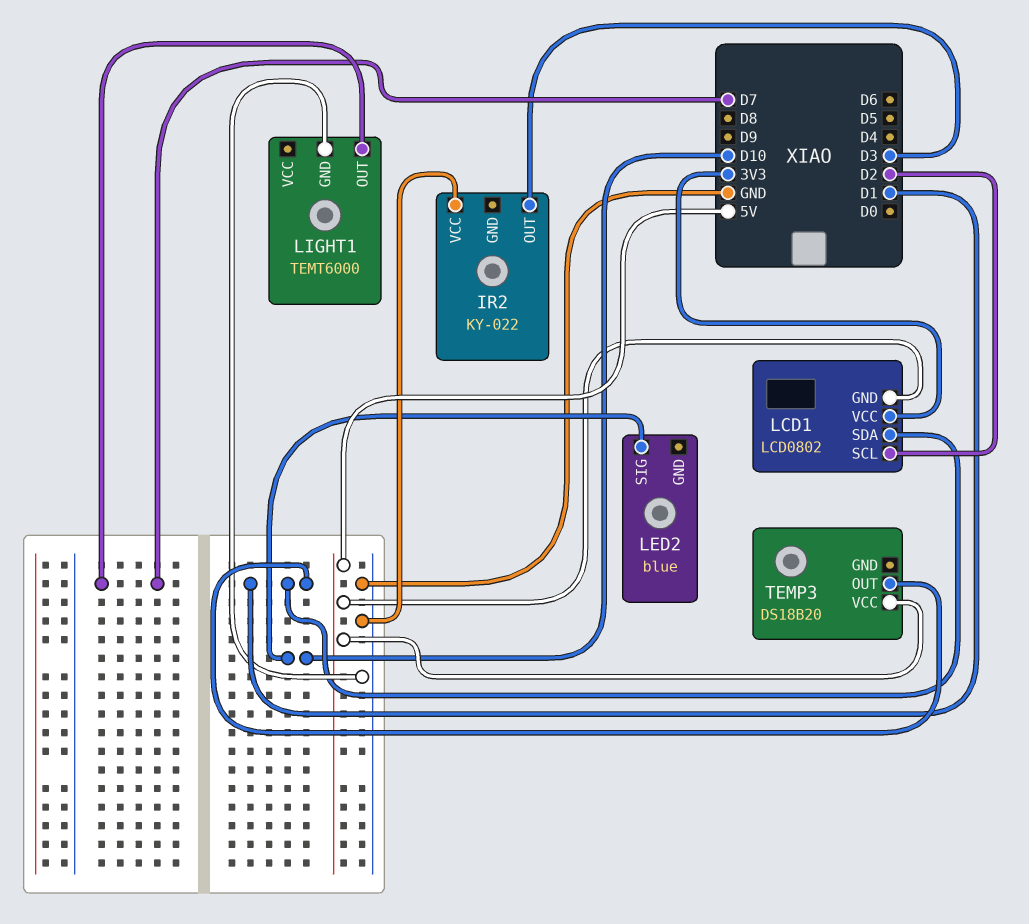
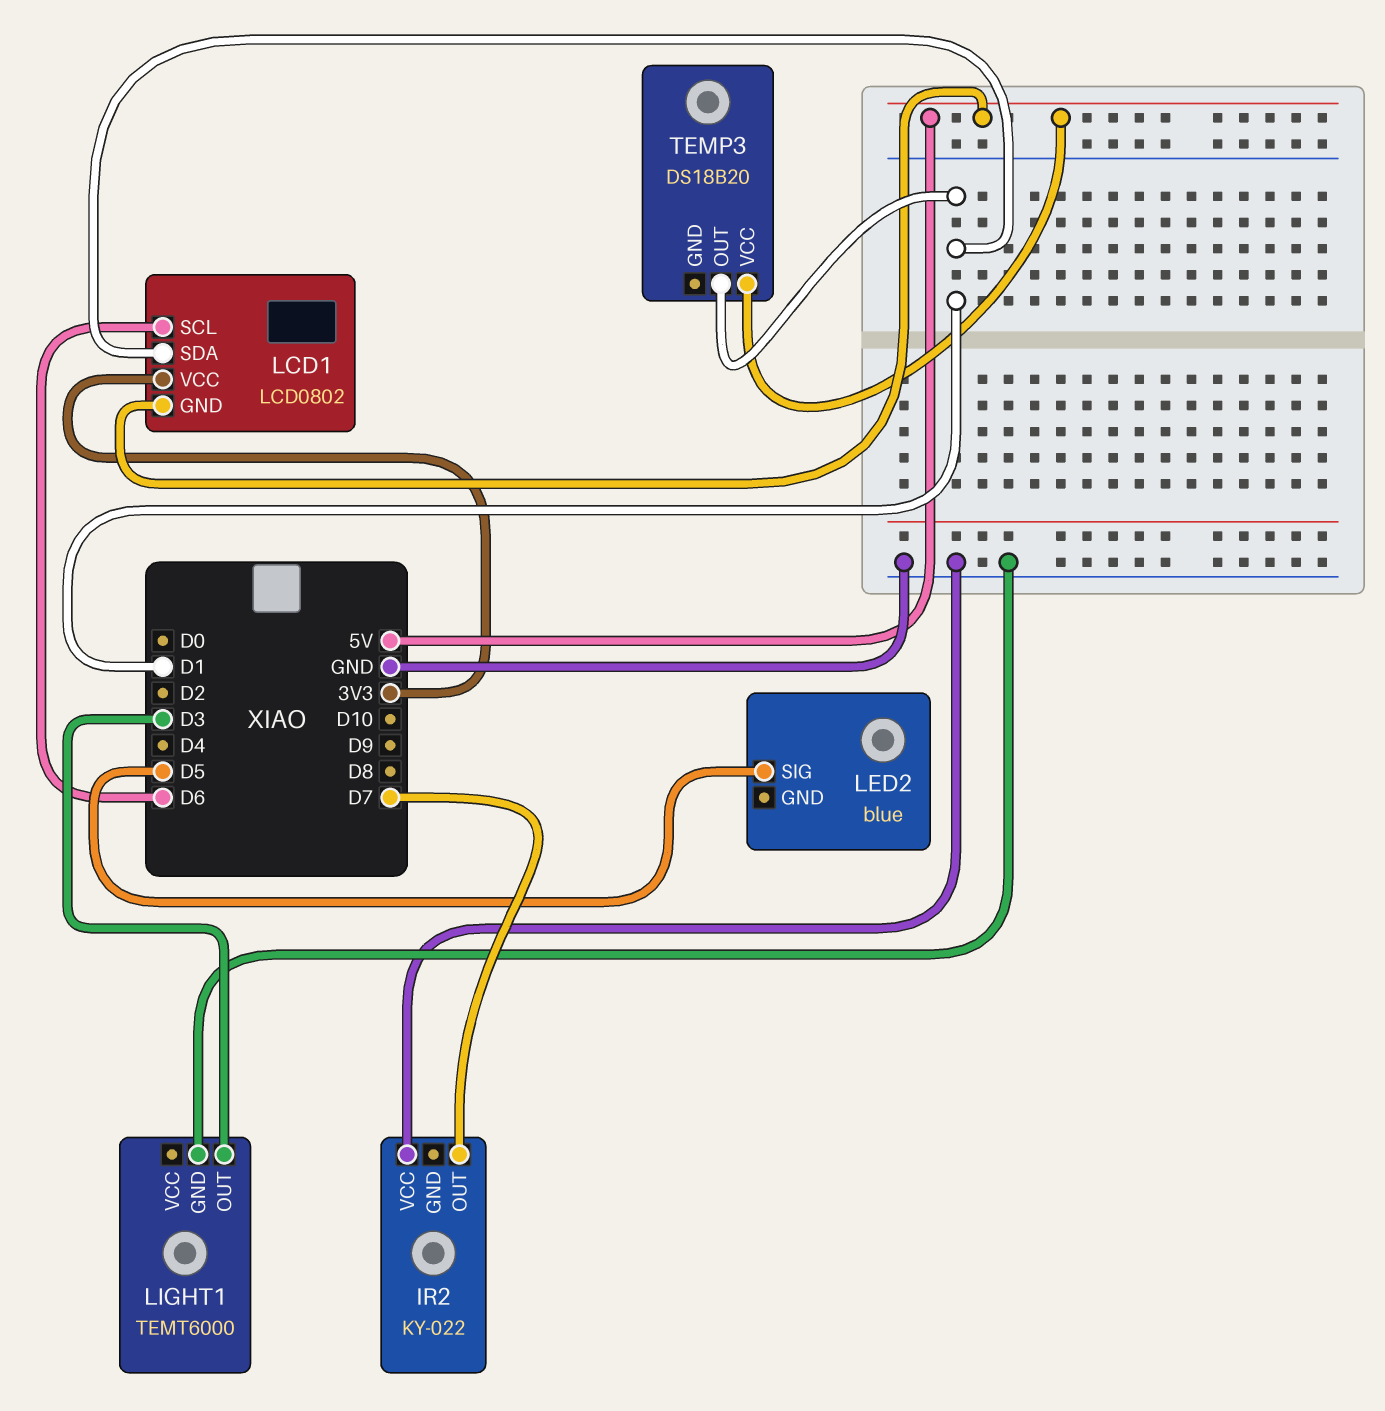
IR2 pin OUT: D3 -> D7
LCD1 pin SCL: D2 -> D6
LED2 pin SIG: D10 -> D5
LIGHT1 pin OUT: D7 -> D3

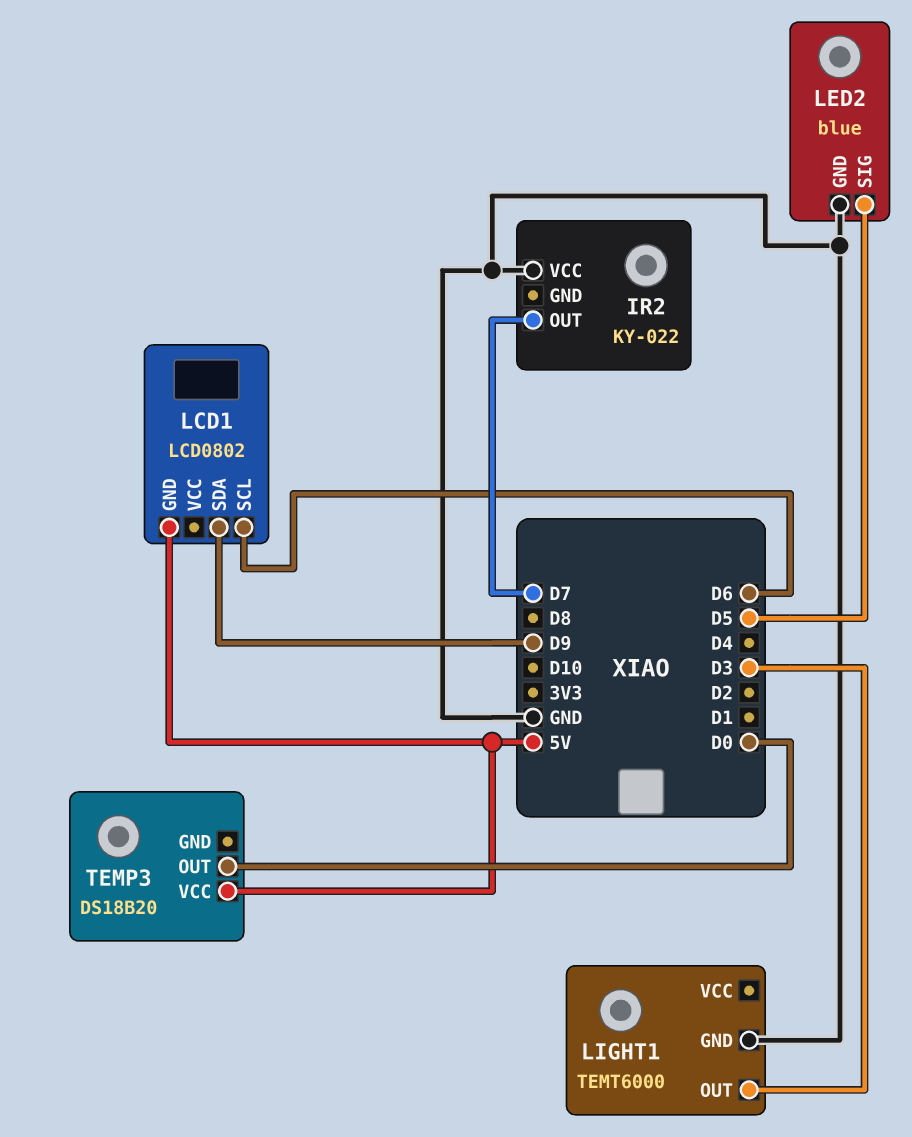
LCD1 pin SDA: D1 -> D9
LCD1 pin VCC: 3V3 -> none
LED2 pin GND: none -> GND
TEMP3 pin OUT: D1 -> D0

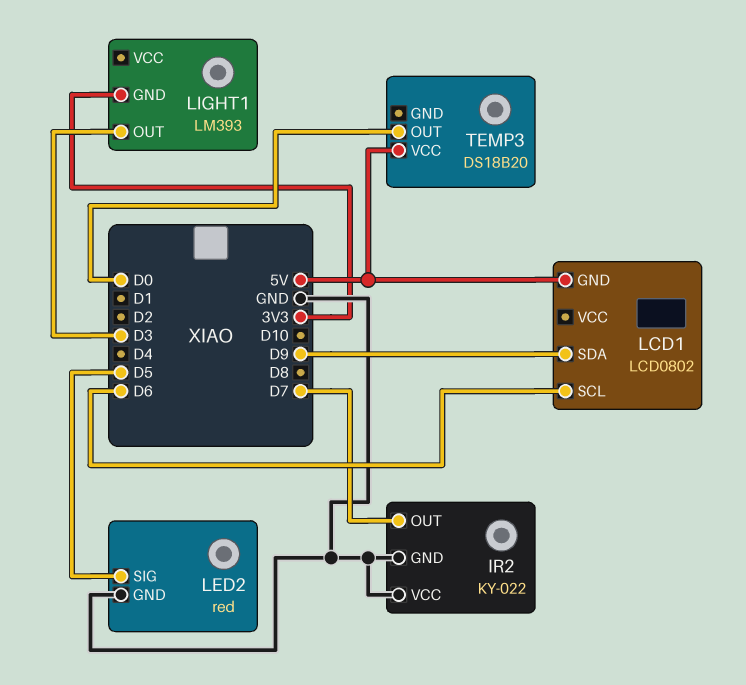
IR2 pin GND: none -> GND
LED2: blue -> red
LIGHT1: TEMT6000 -> LM393
LIGHT1 pin GND: GND -> 3V3

